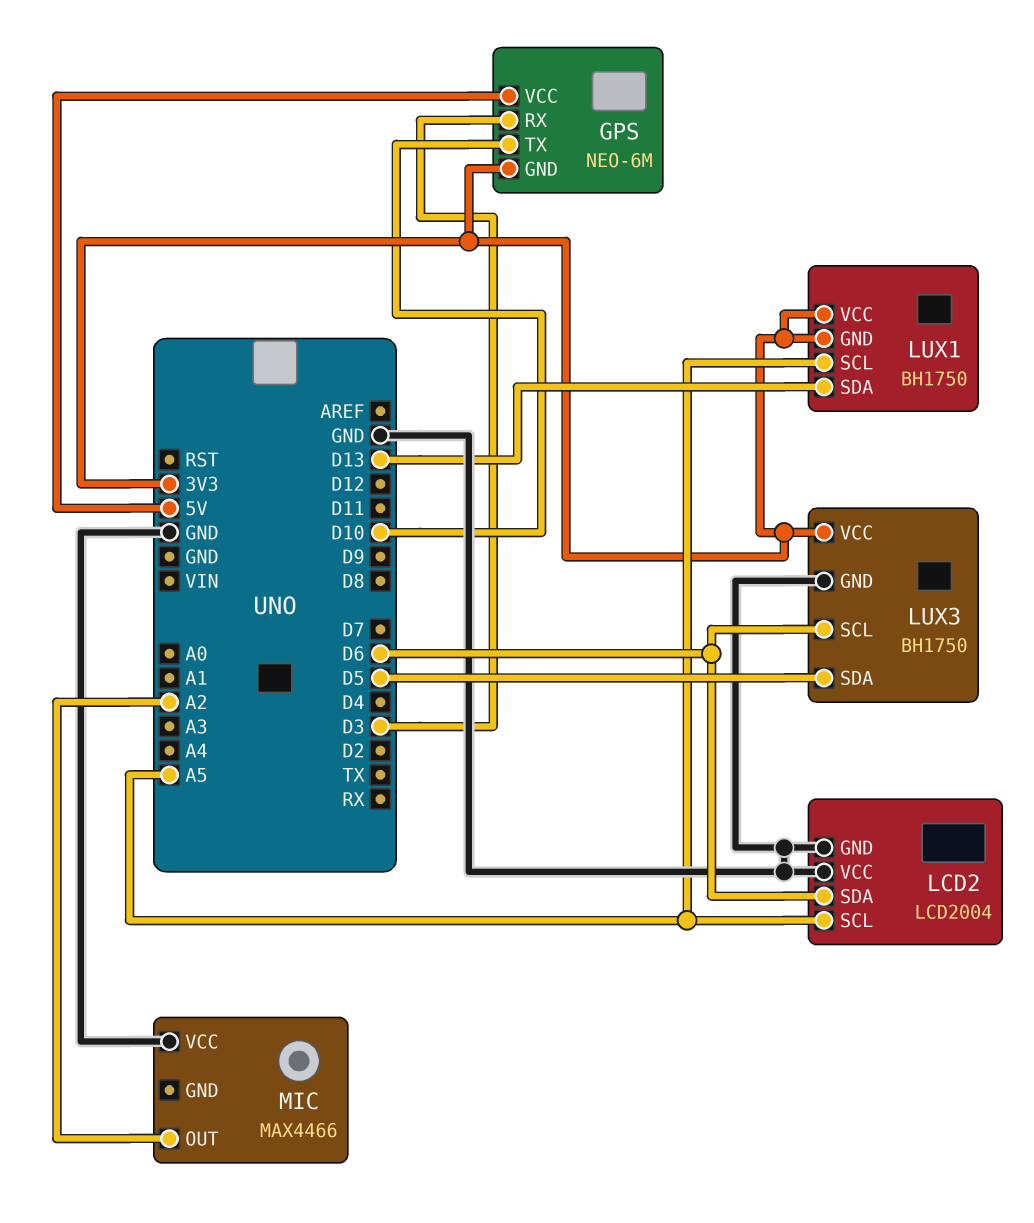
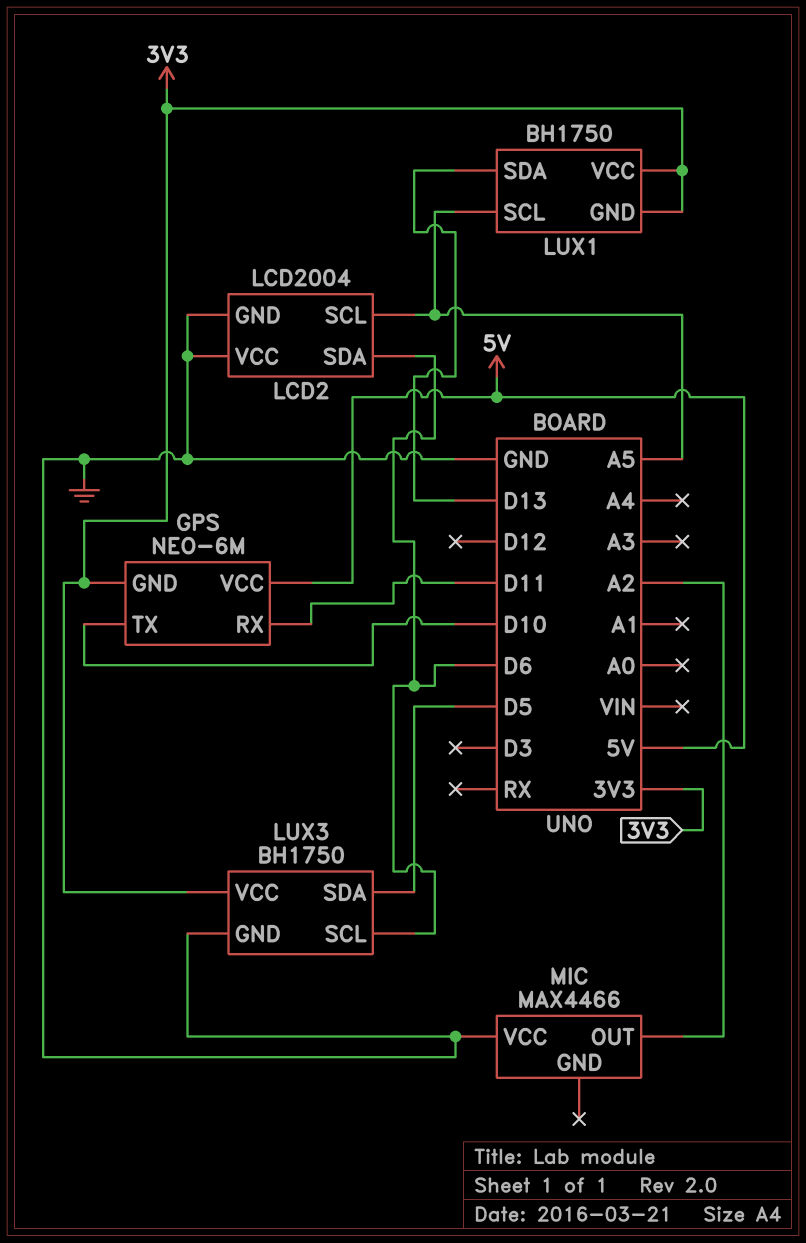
GPS pin RX: D3 -> D11

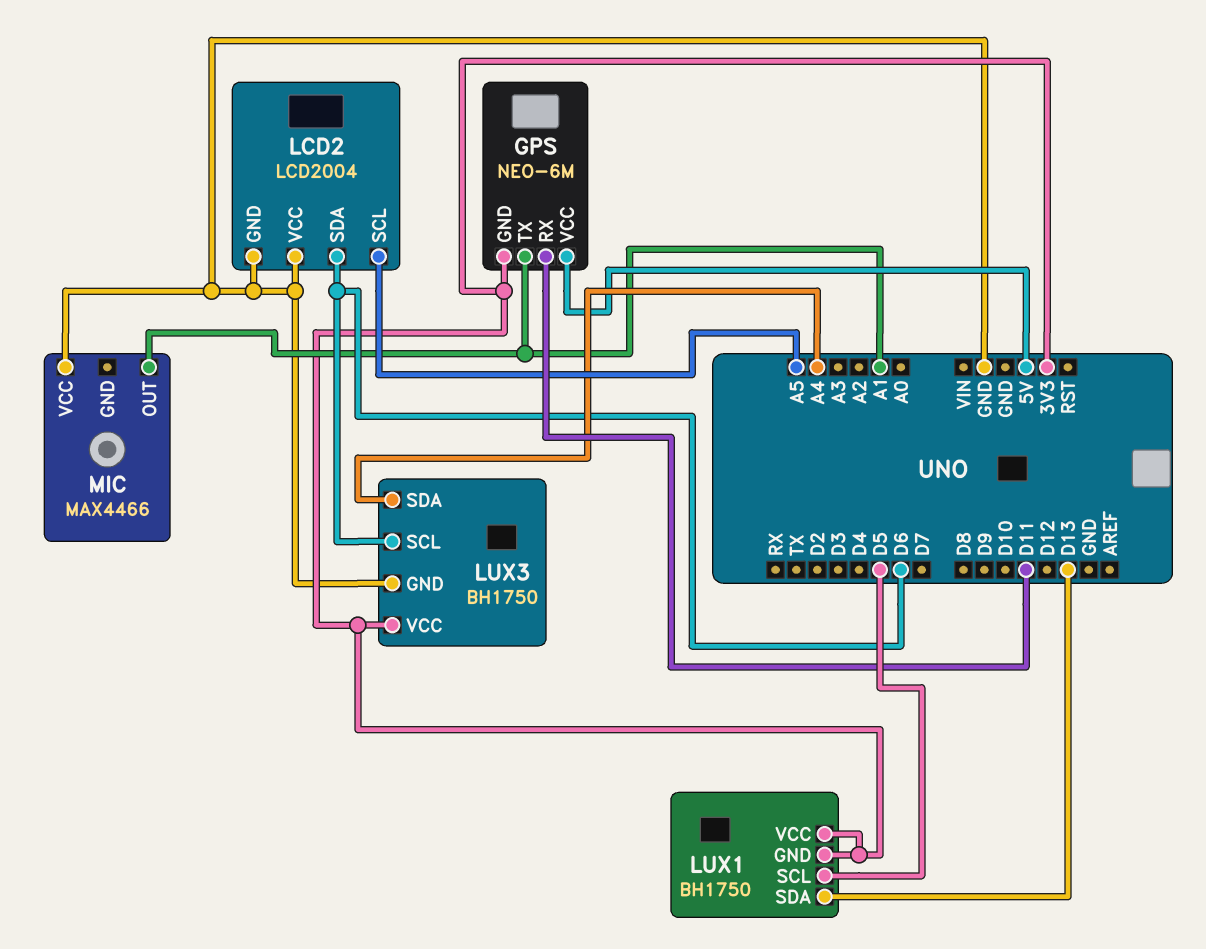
GPS pin TX: D10 -> A1
LUX1 pin SCL: A5 -> D5
LUX3 pin SDA: D5 -> A4
MIC pin OUT: A2 -> A1

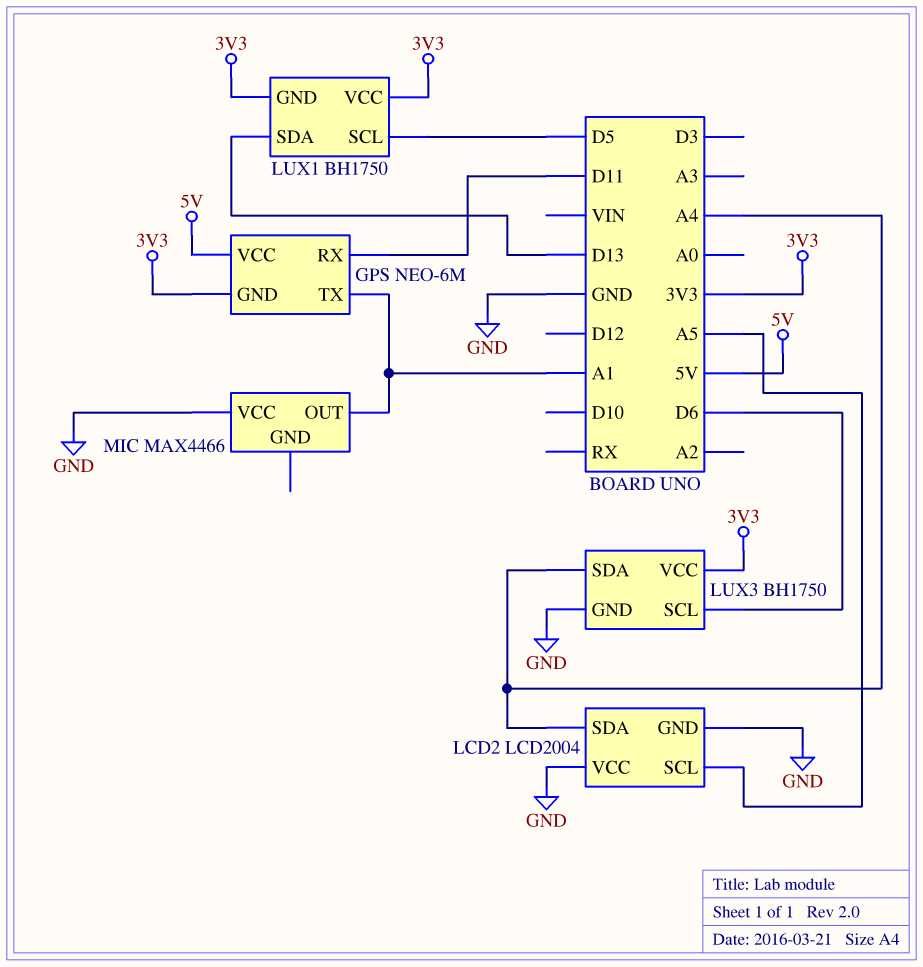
LCD2 pin SDA: D6 -> A4

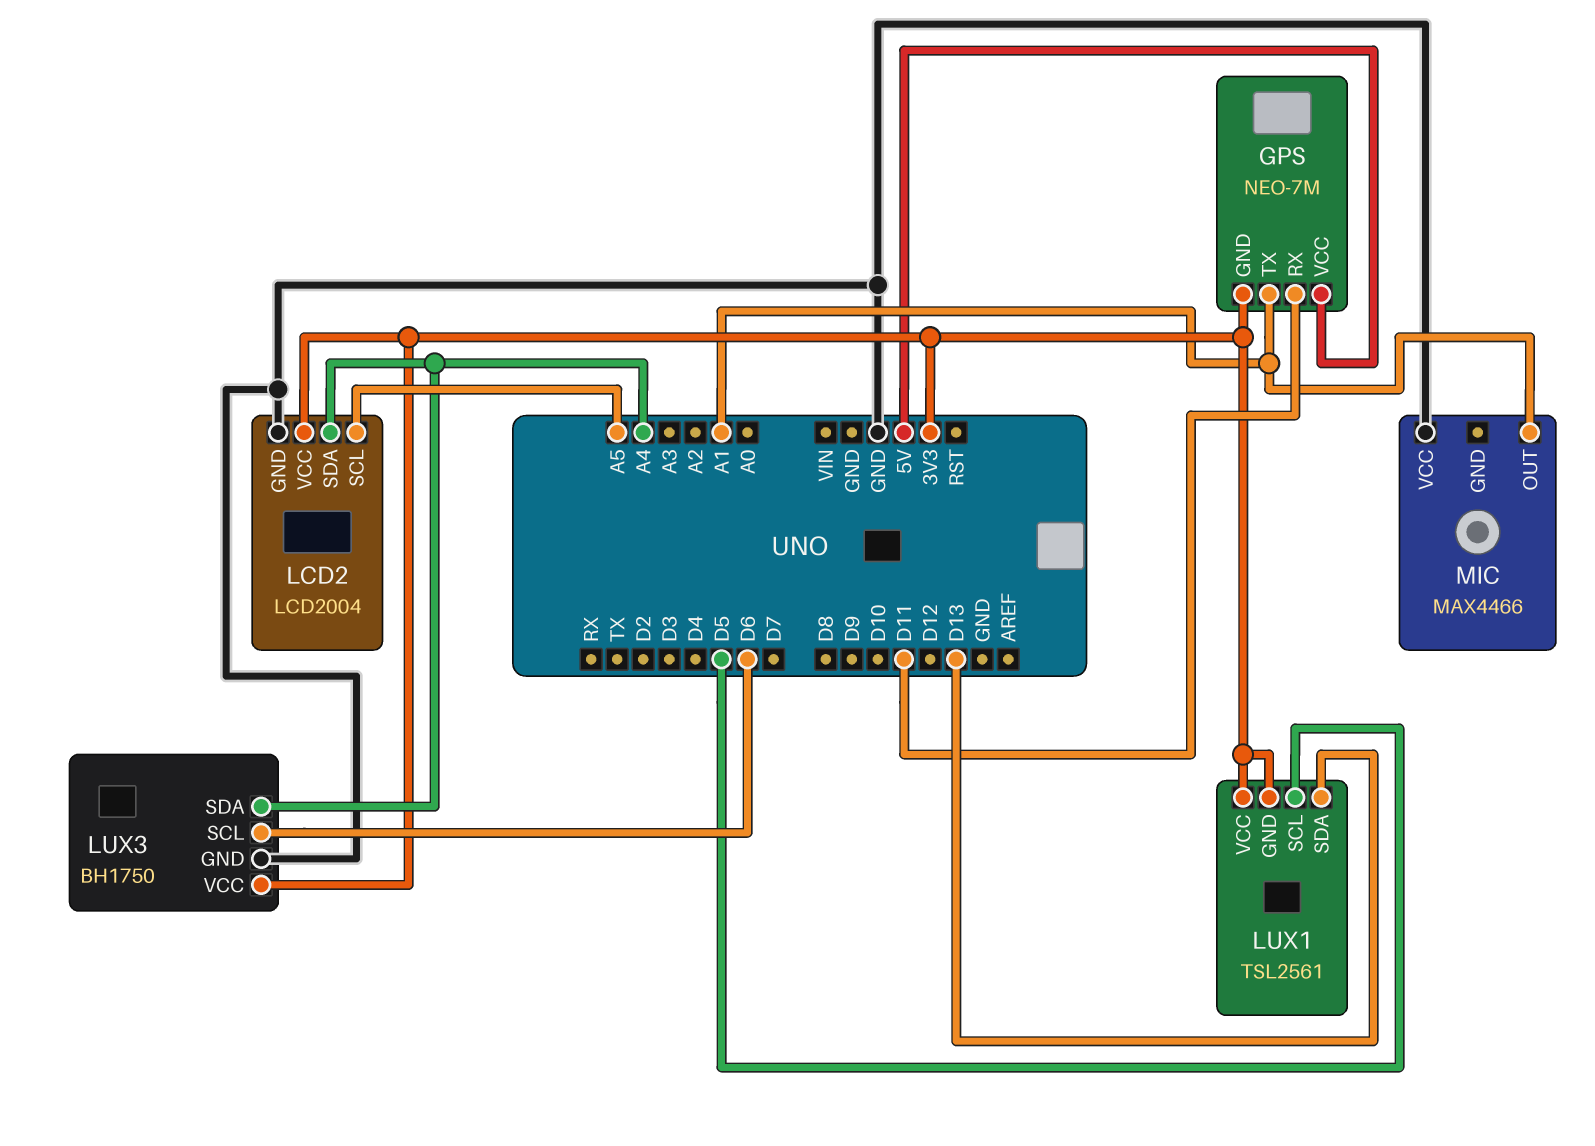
GPS: NEO-6M -> NEO-7M
LCD2 pin VCC: GND -> 3V3
LUX1: BH1750 -> TSL2561

